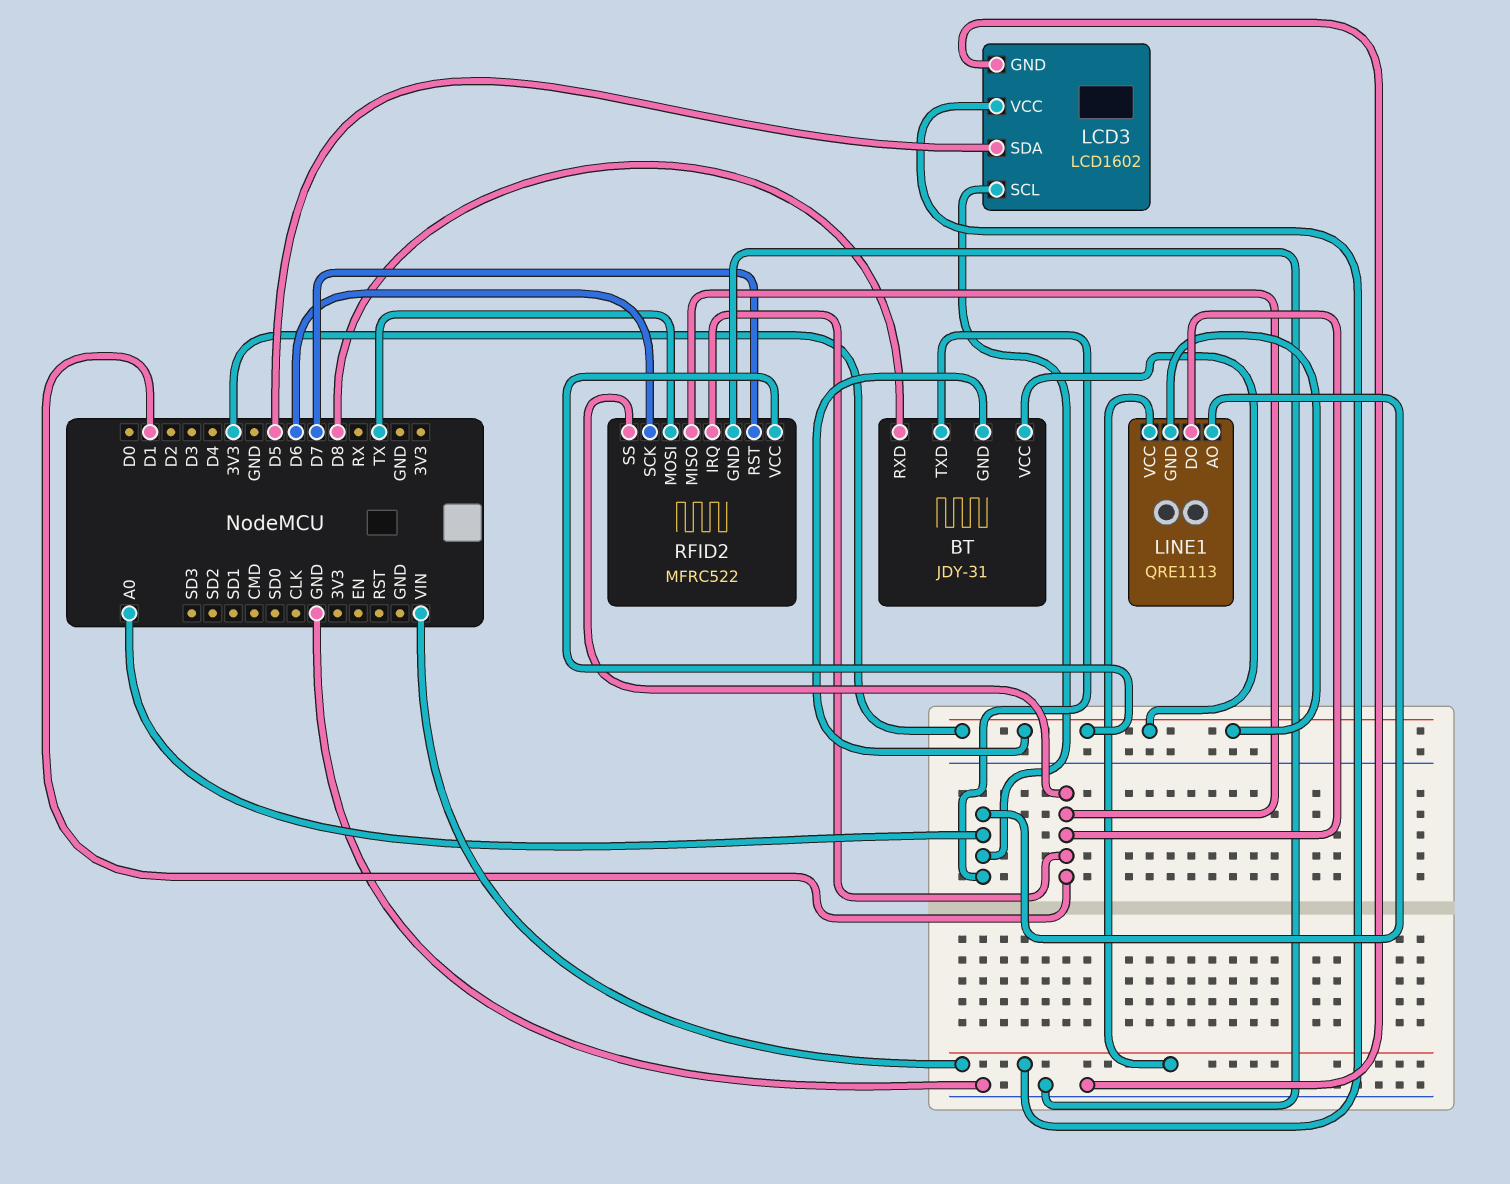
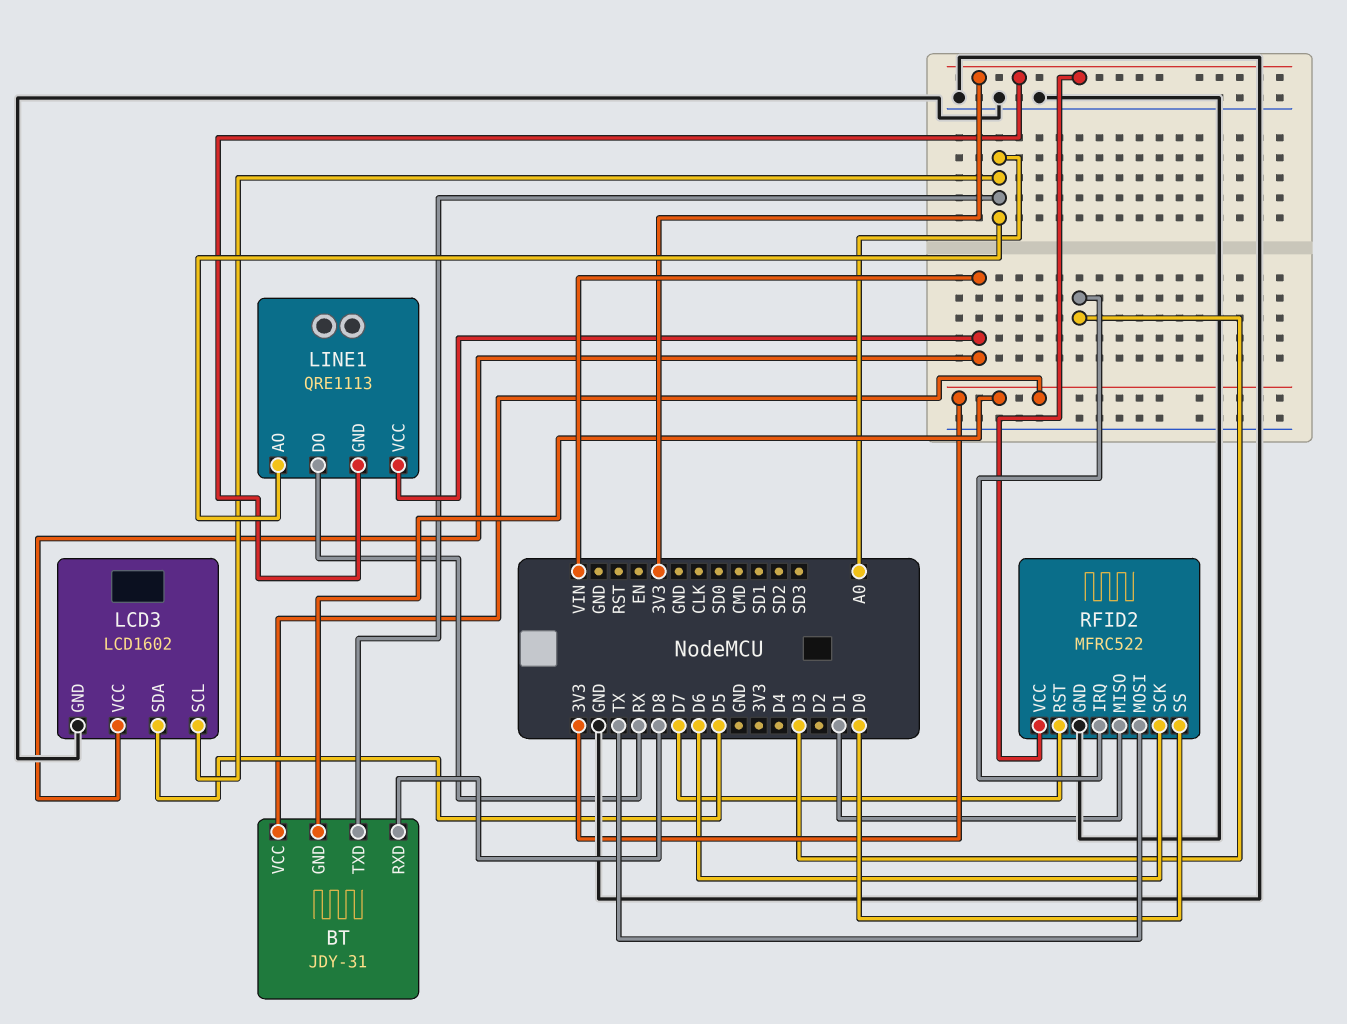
LINE1 pin DO: D1 -> RX
RFID2 pin IRQ: D1 -> D3
RFID2 pin SS: D1 -> D0

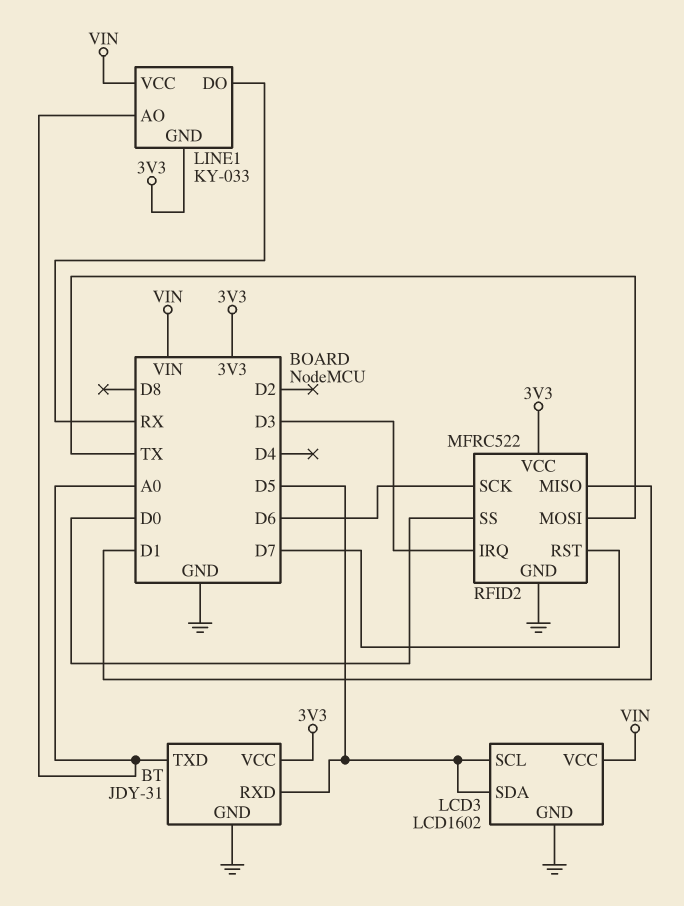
BT pin GND: 3V3 -> GND
BT pin RXD: D8 -> D5
LCD3 pin SCL: A0 -> D5
LINE1: QRE1113 -> KY-033

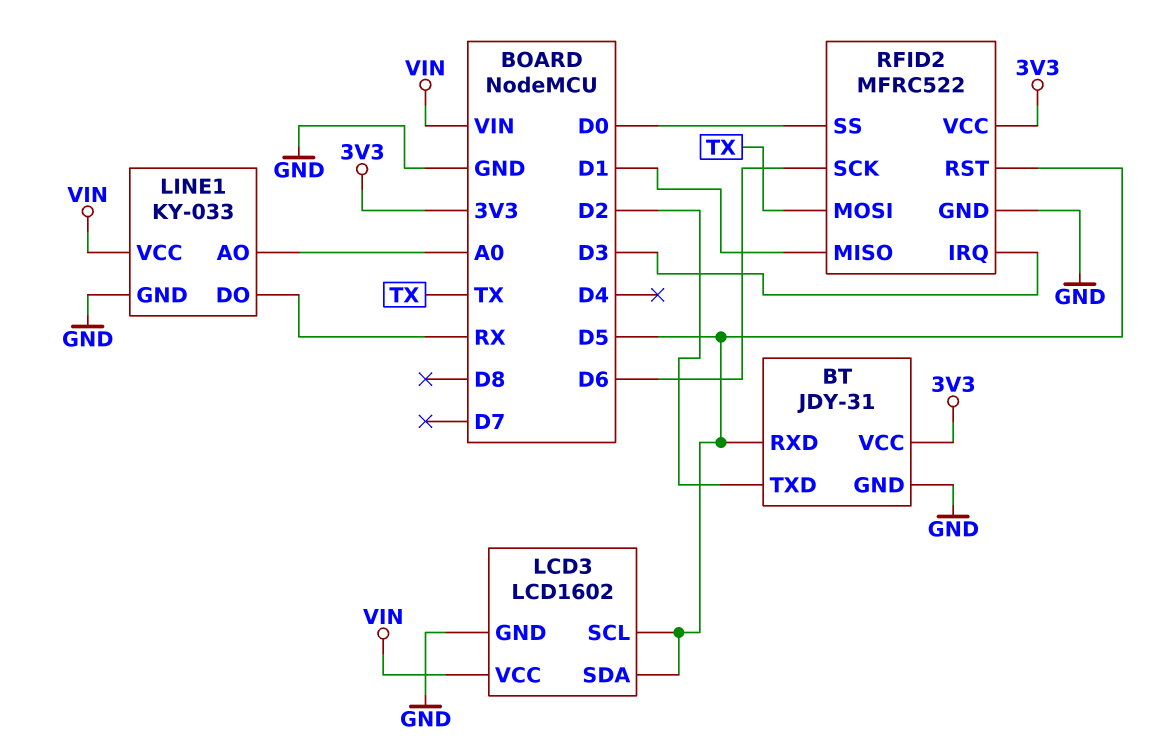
BT pin TXD: A0 -> D2
LINE1 pin GND: 3V3 -> GND
RFID2 pin RST: D7 -> D5

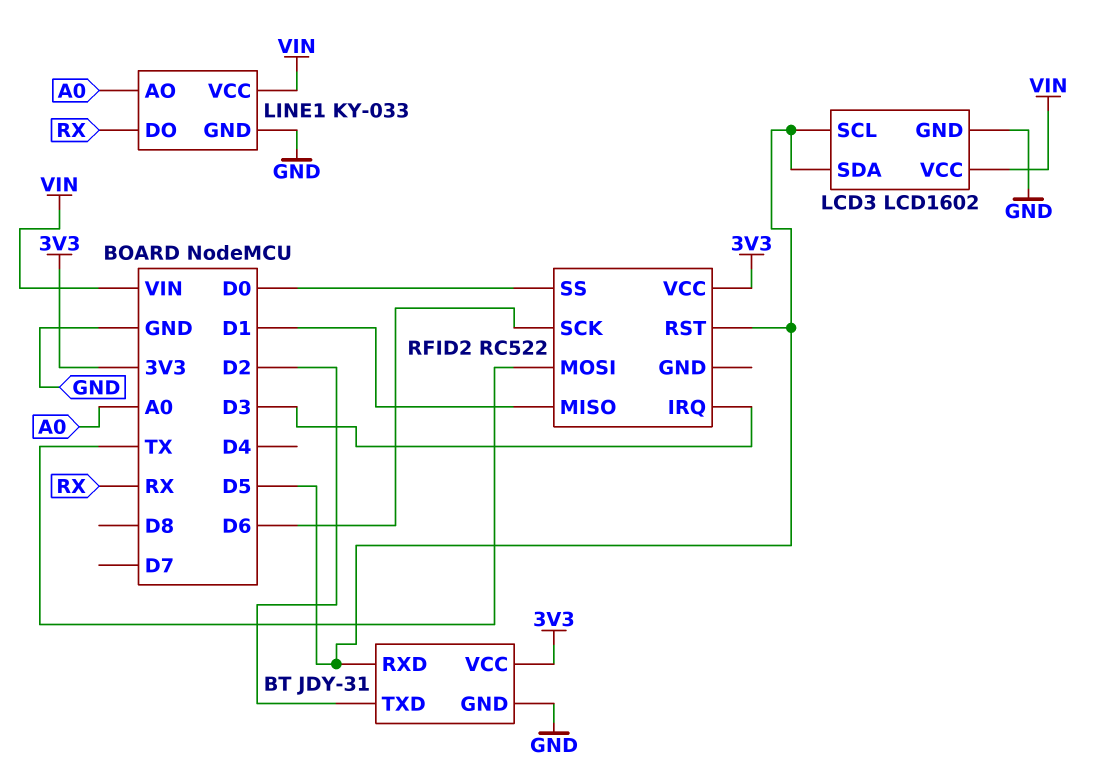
RFID2: MFRC522 -> RC522
RFID2 pin GND: GND -> none

